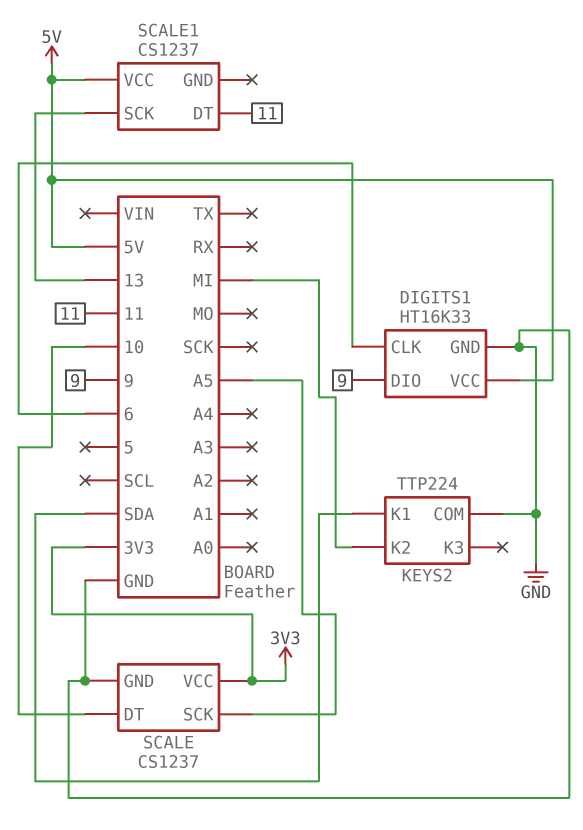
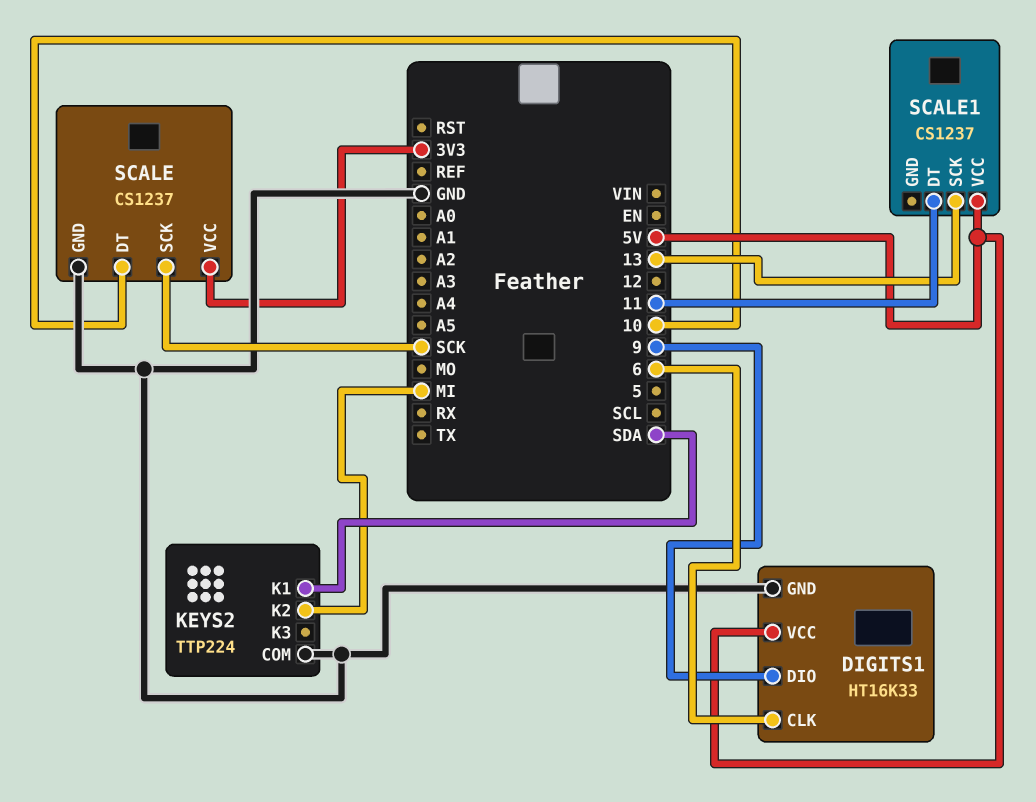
SCALE pin SCK: A5 -> SCK

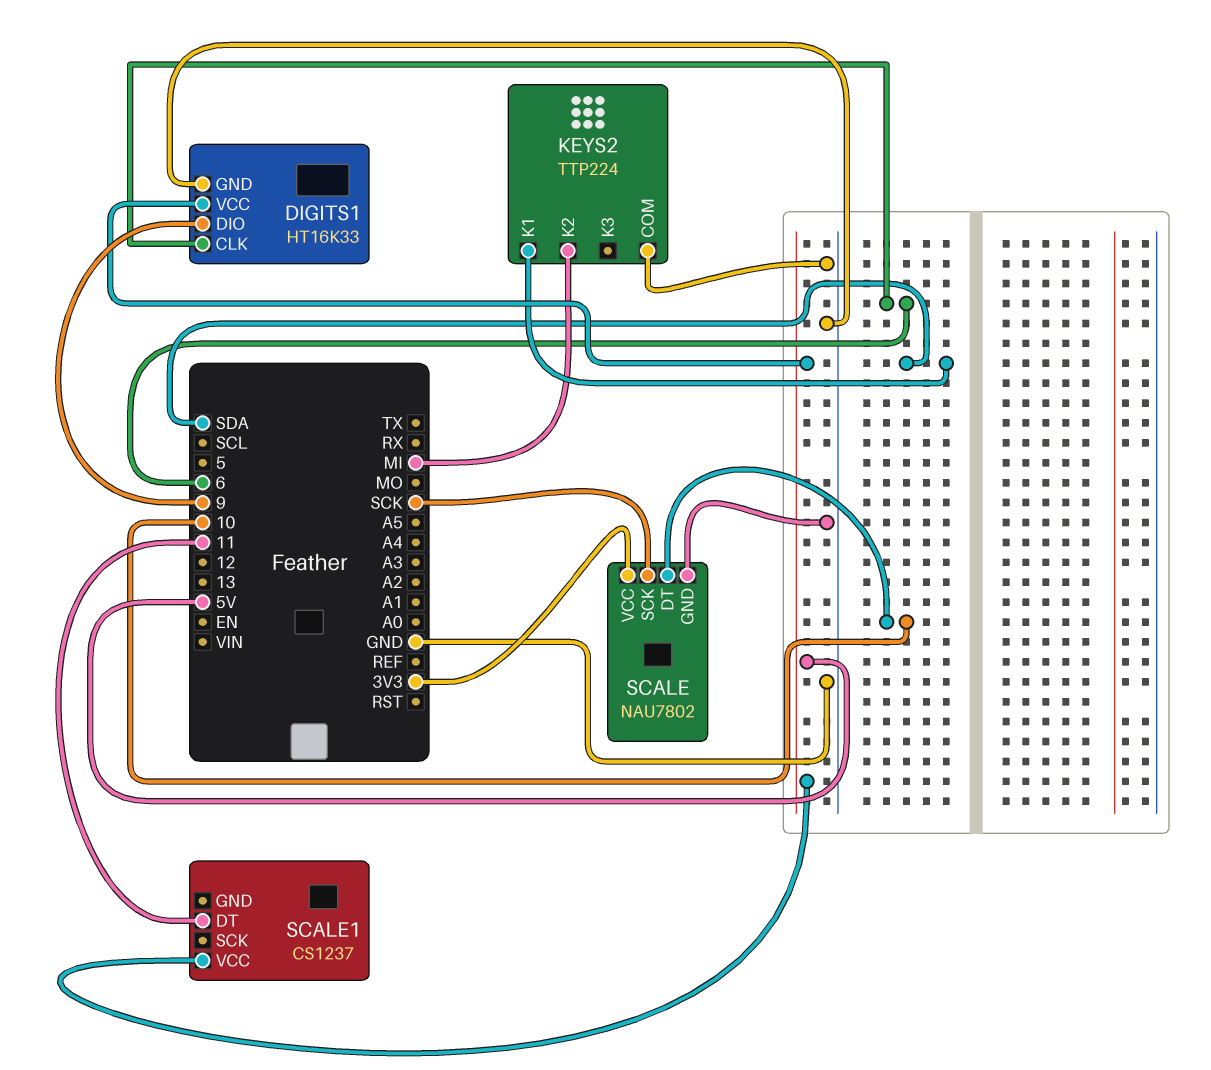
SCALE: CS1237 -> NAU7802
SCALE1 pin SCK: 13 -> none

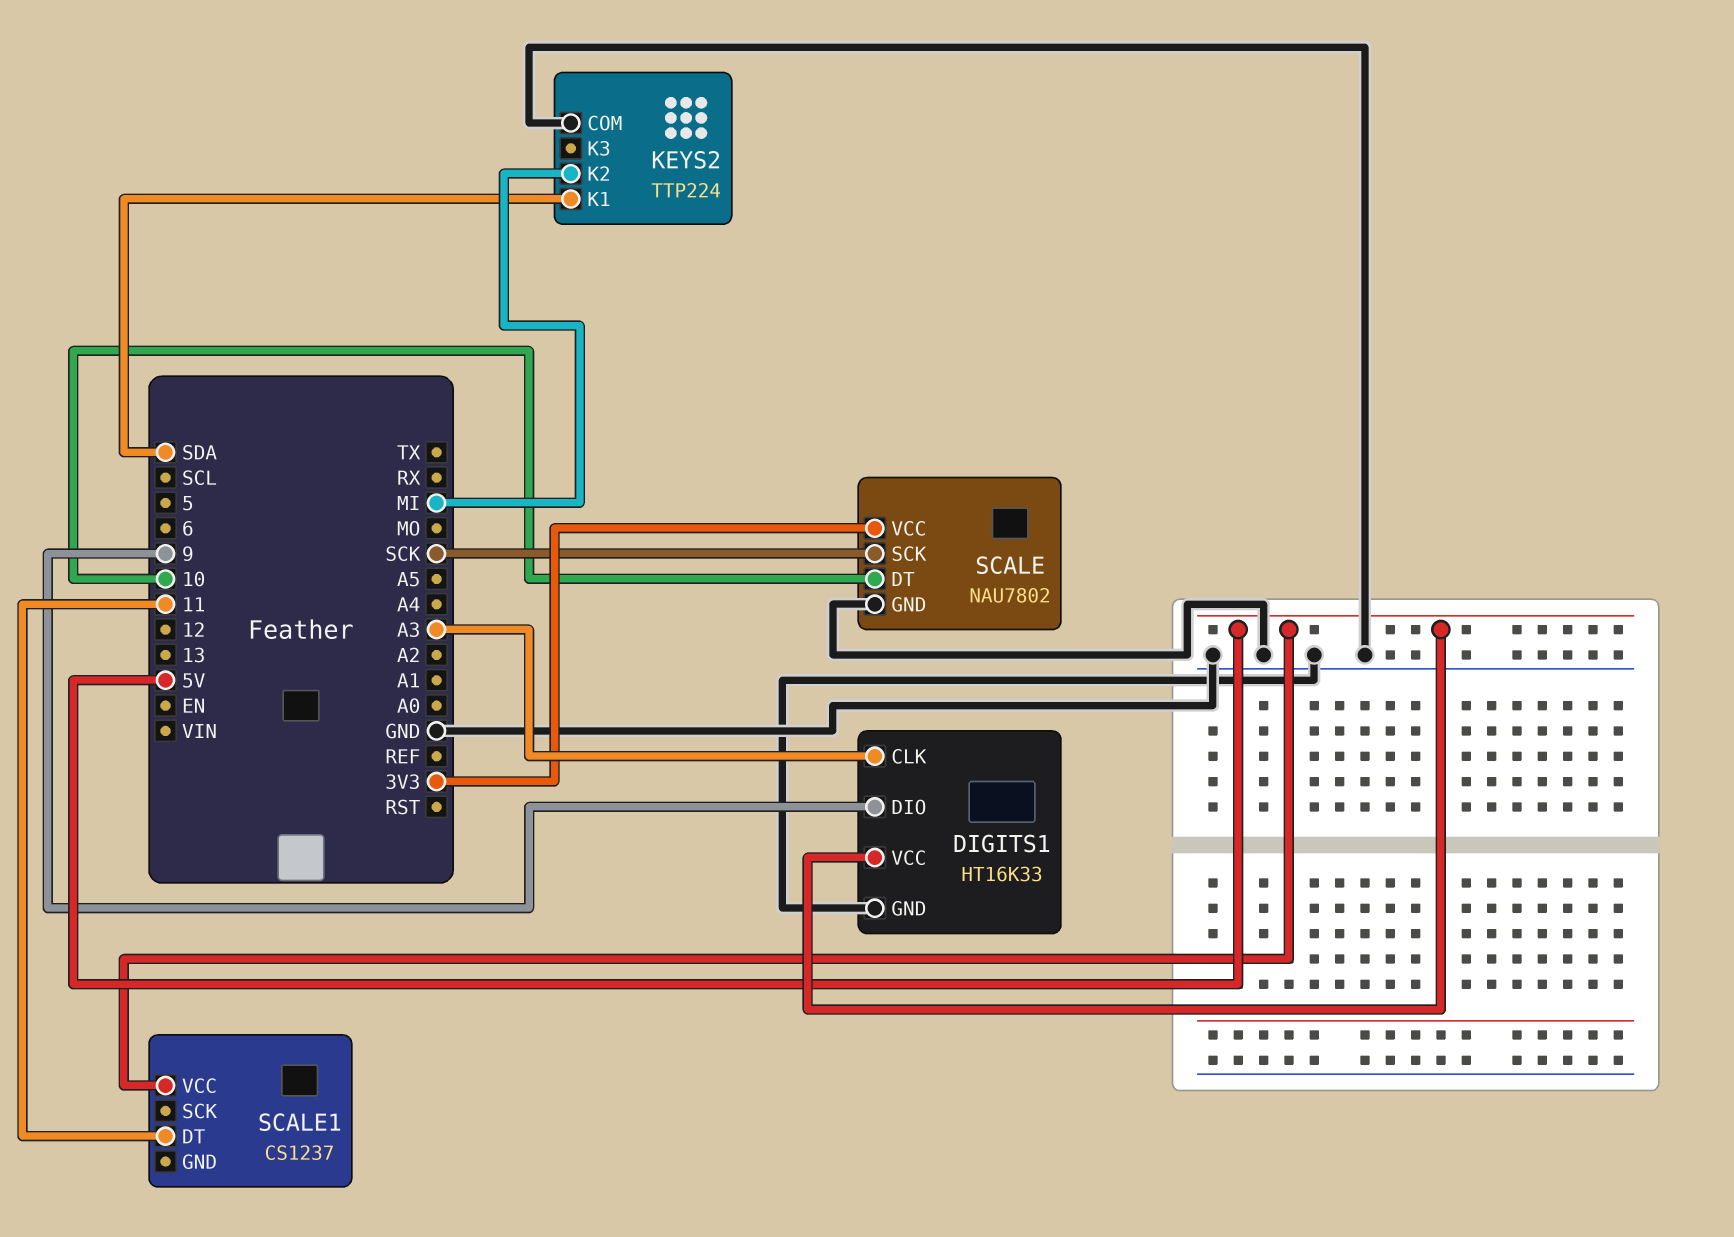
DIGITS1 pin CLK: 6 -> A3

